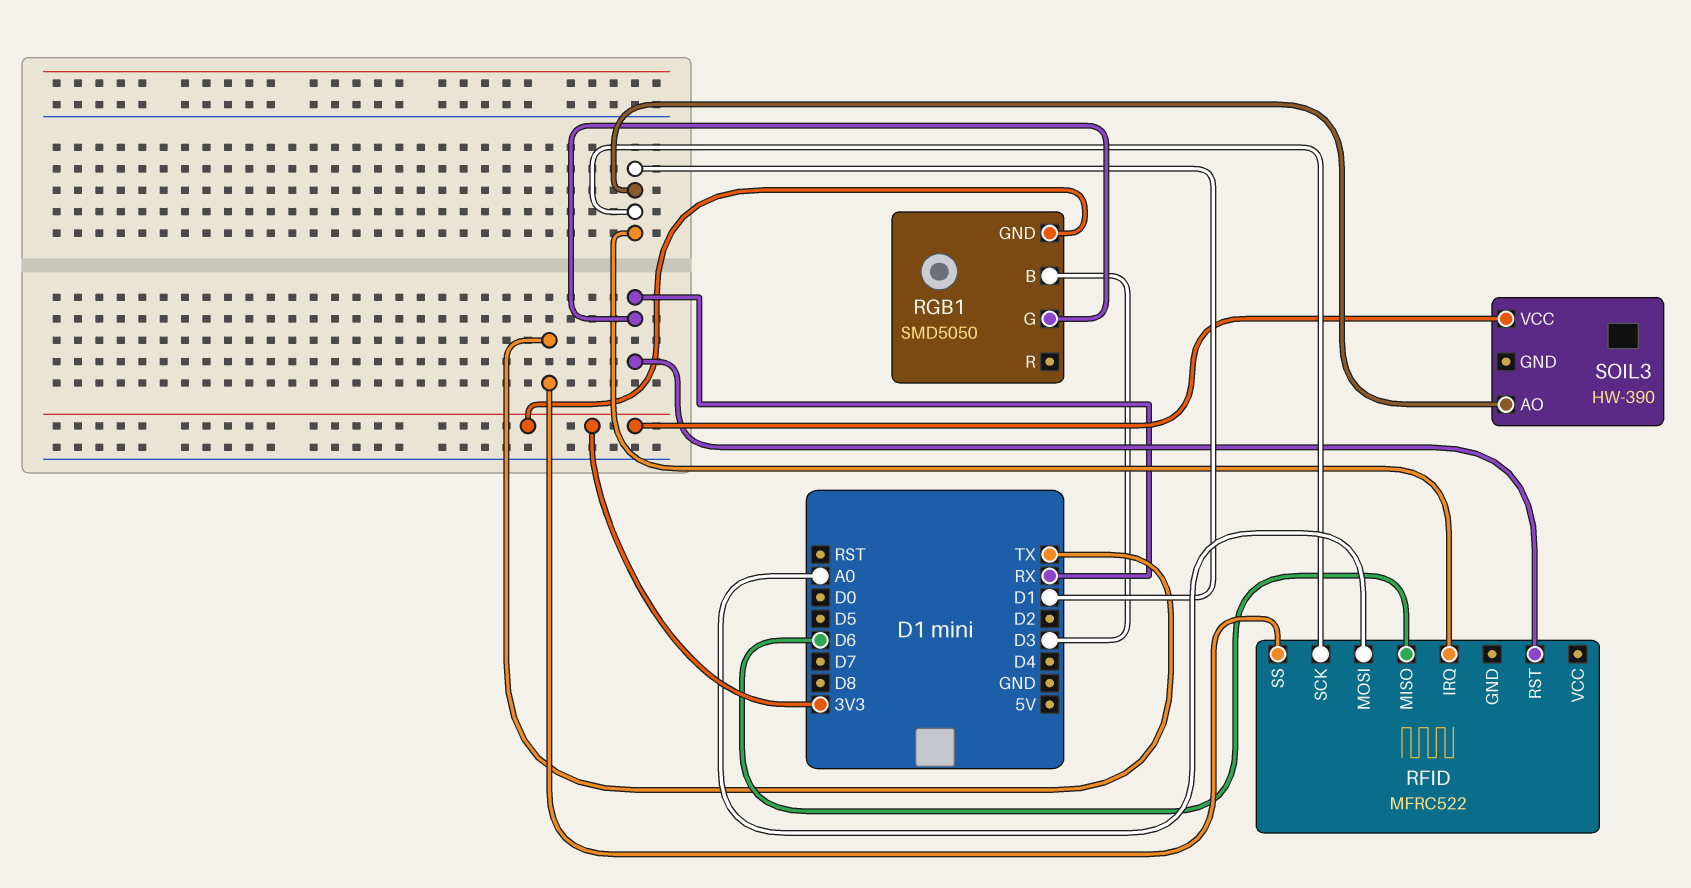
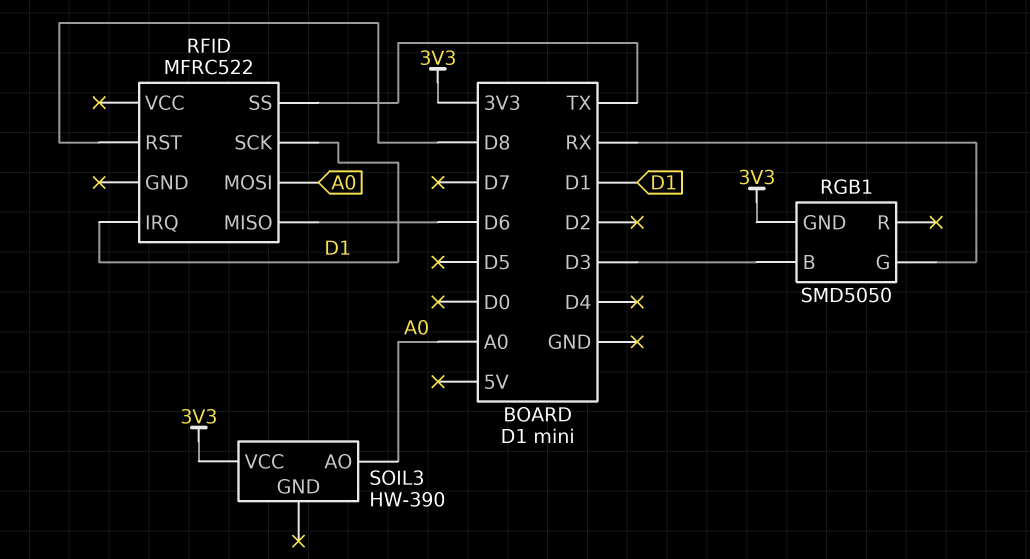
RFID pin RST: RX -> D8
SOIL3 pin AO: D1 -> A0

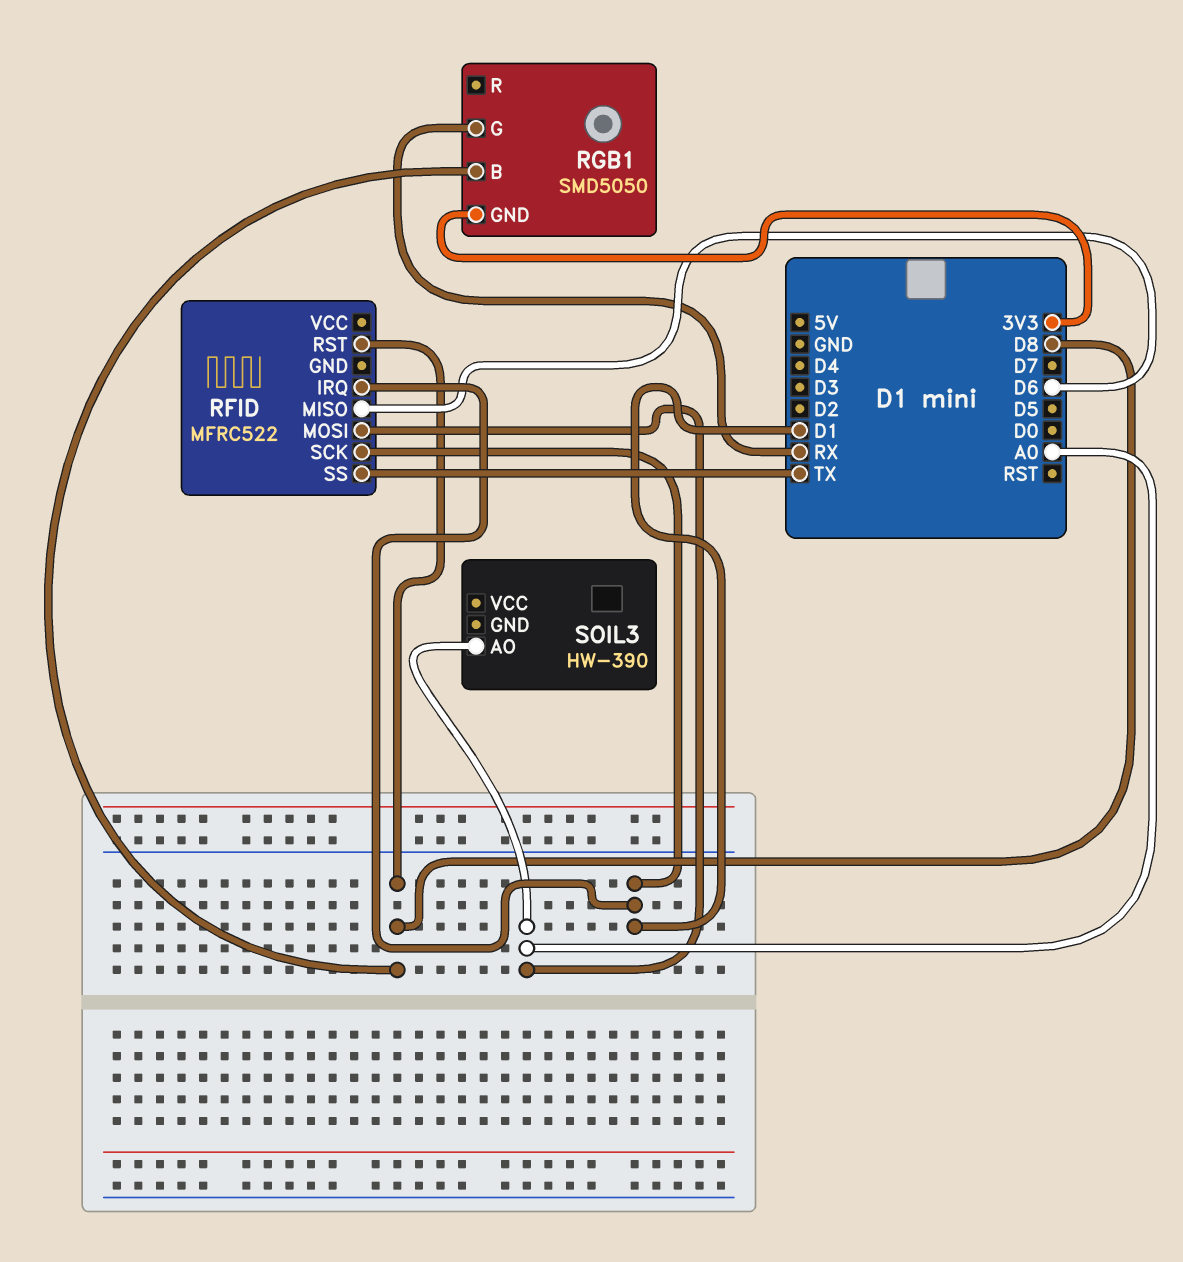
RGB1 pin B: D3 -> D8
SOIL3 pin VCC: 3V3 -> none

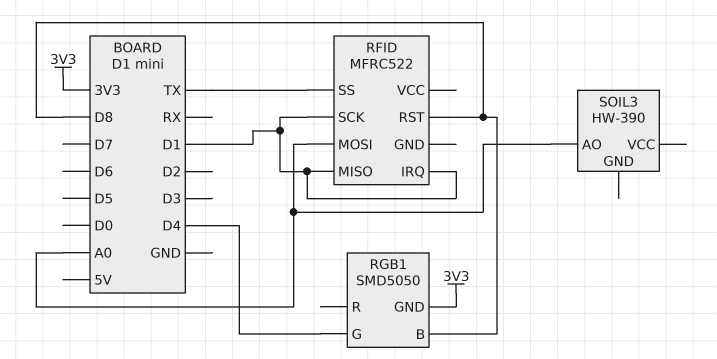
RFID pin MISO: D6 -> D1
RGB1 pin G: RX -> D4

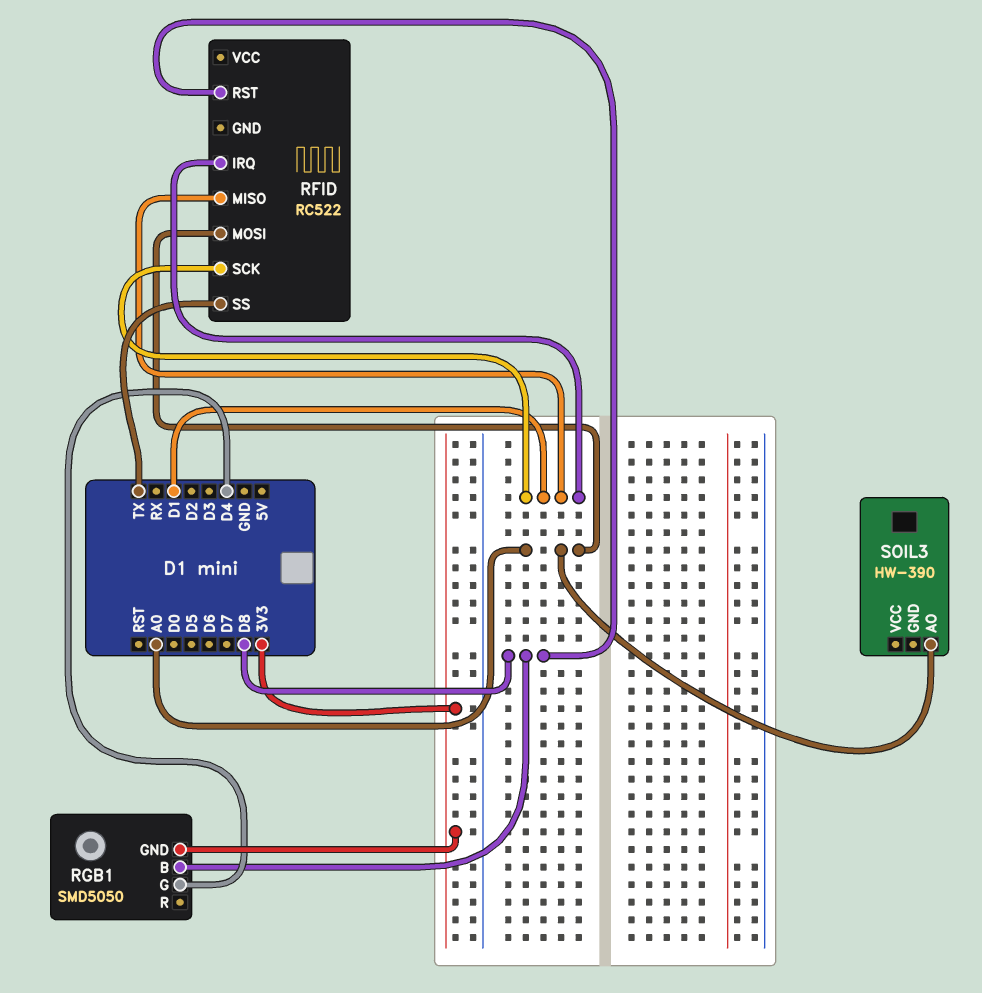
RFID: MFRC522 -> RC522

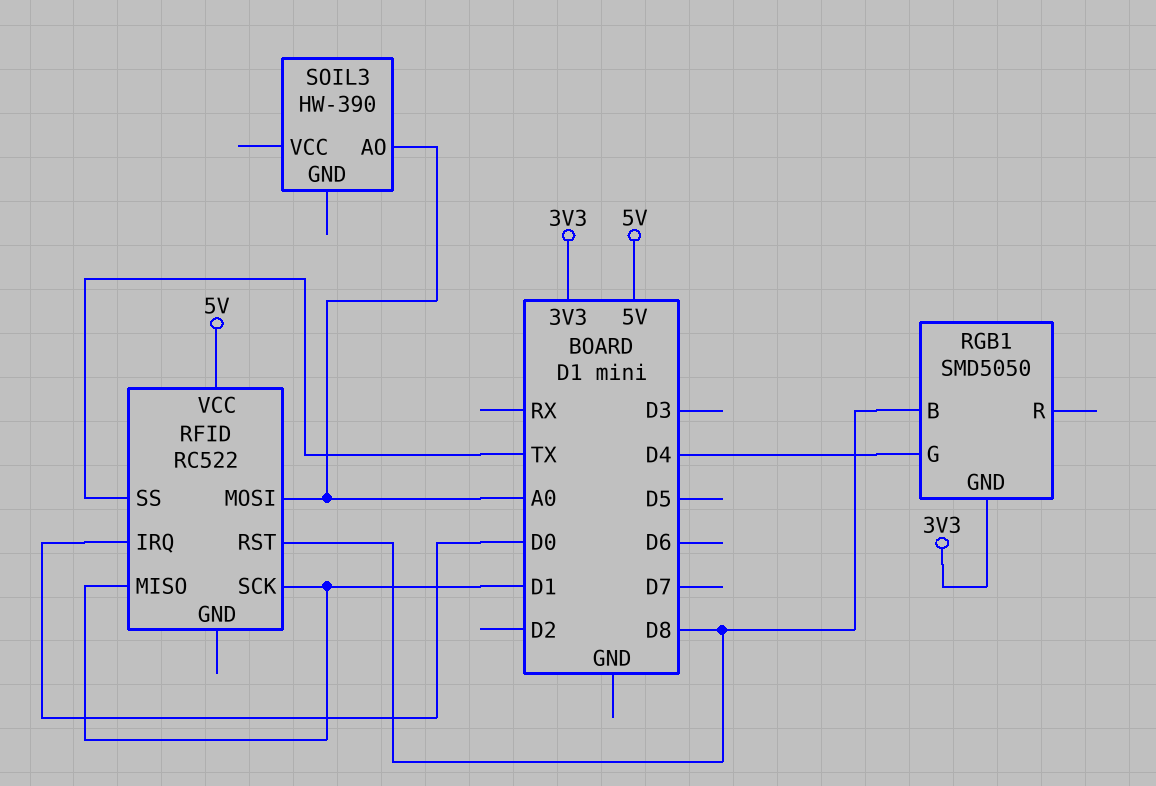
RFID pin IRQ: D1 -> D0
RFID pin VCC: none -> 5V

